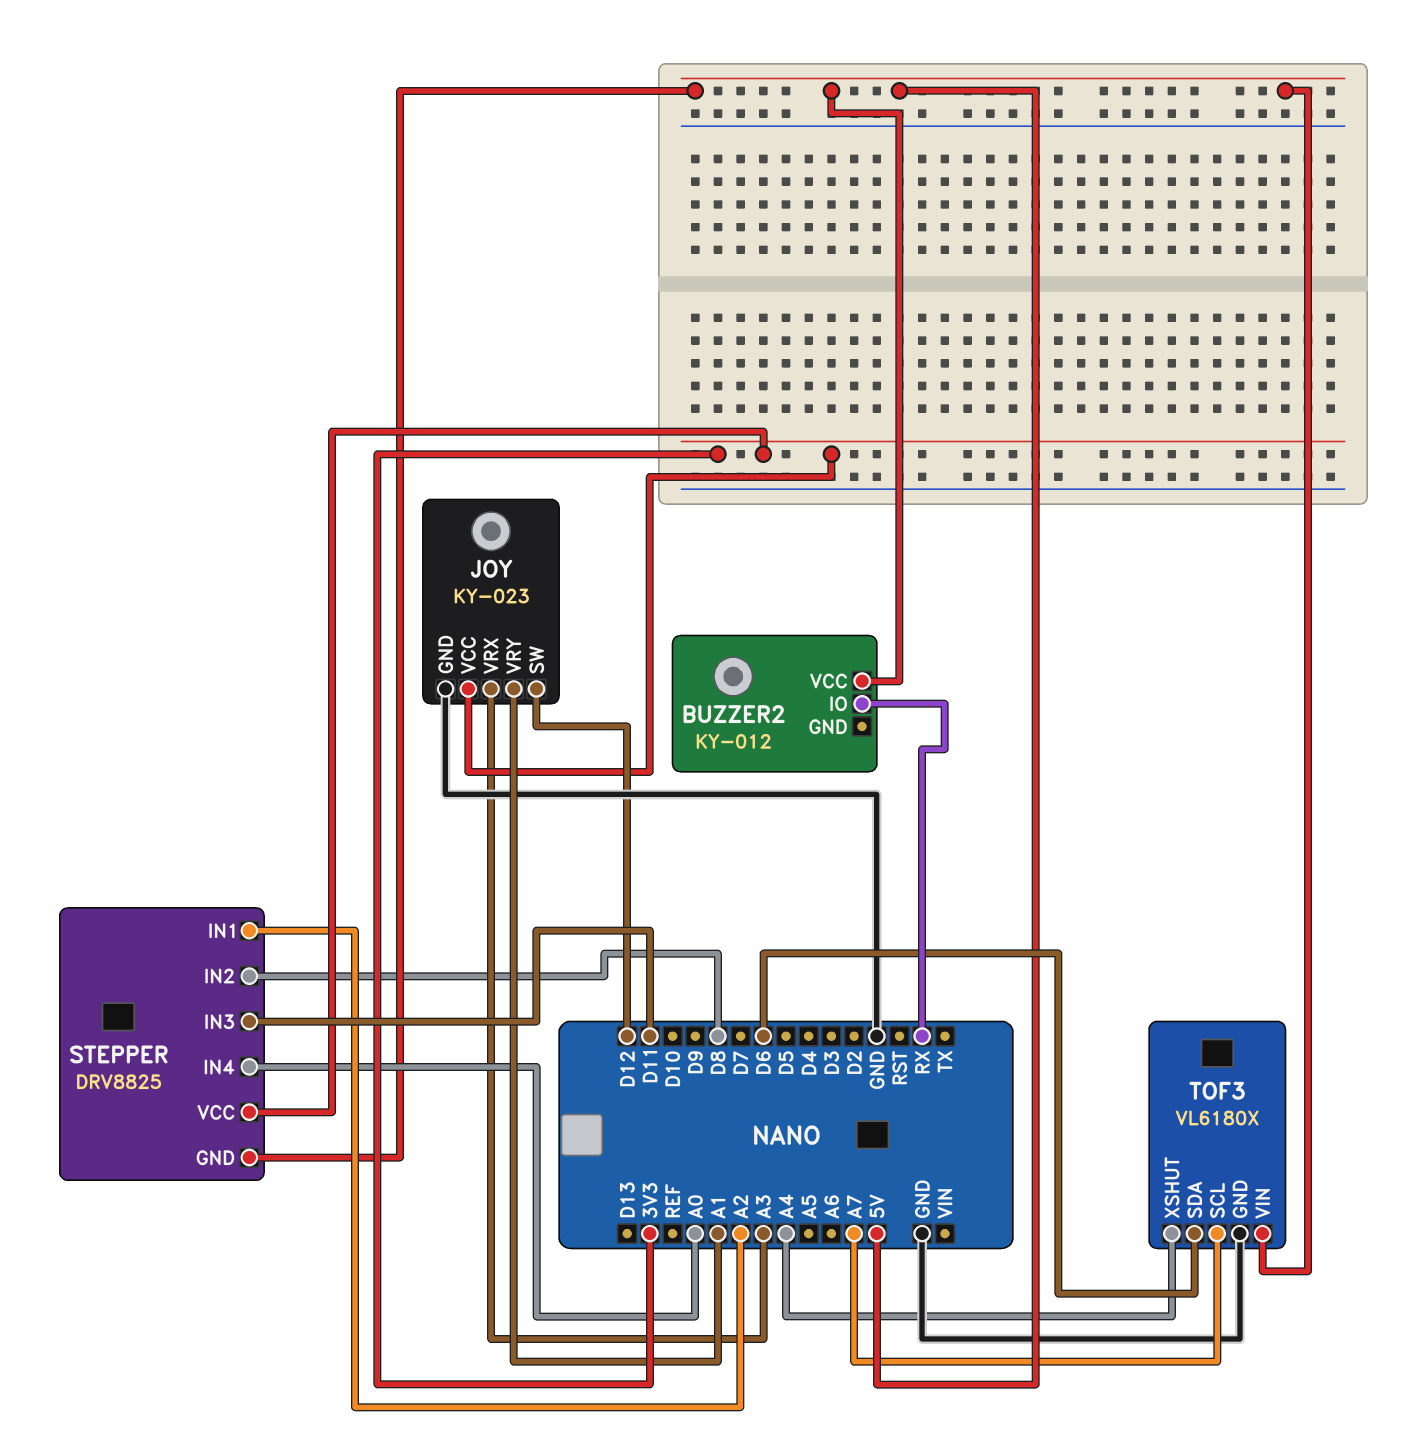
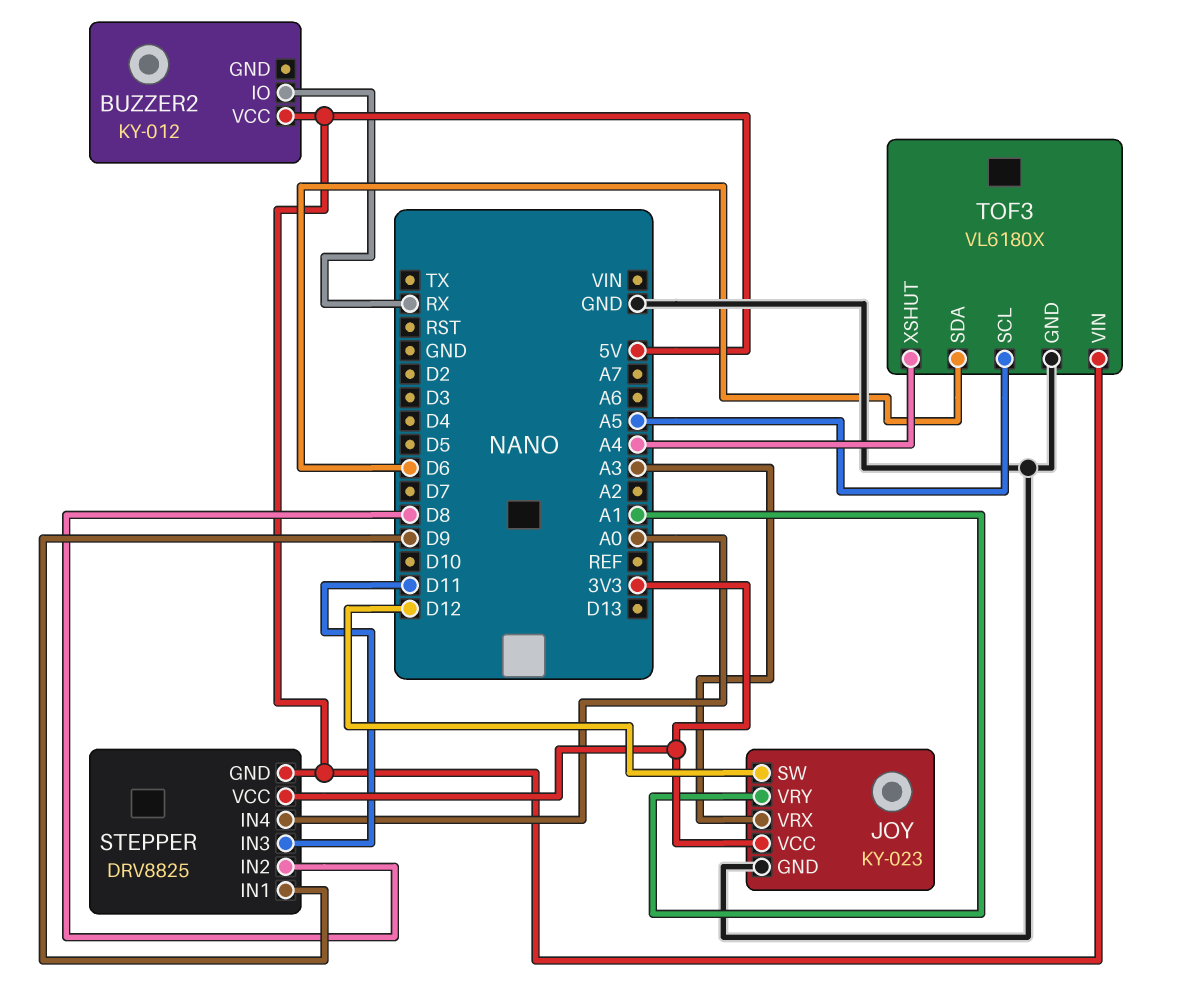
STEPPER pin IN1: A2 -> D9
TOF3 pin SCL: A7 -> A5

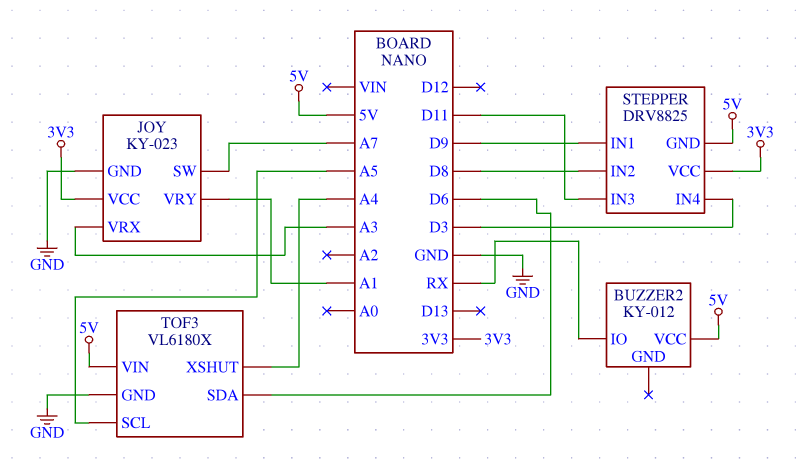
JOY pin SW: D12 -> A7
STEPPER pin IN4: A0 -> D3

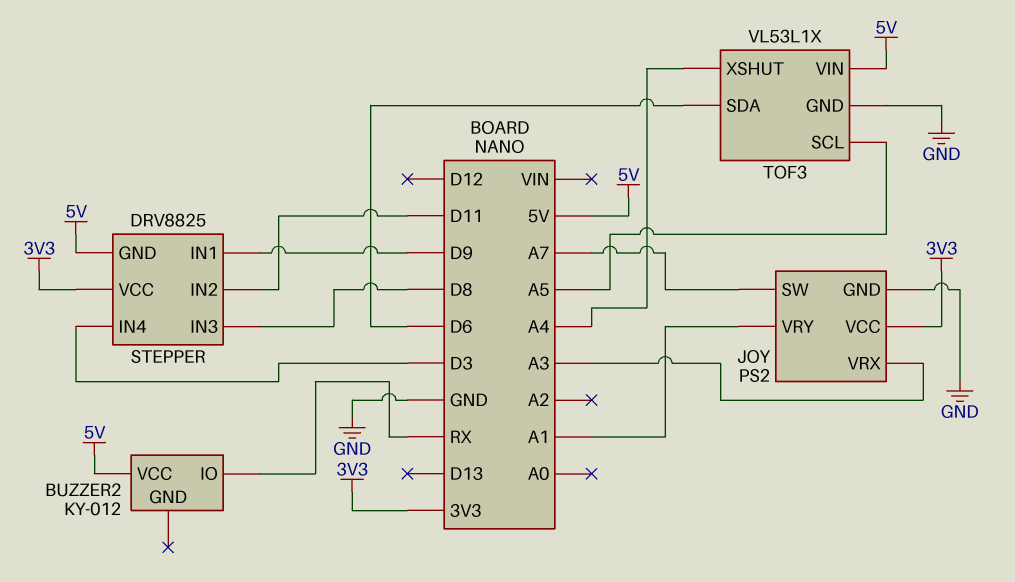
JOY: KY-023 -> PS2
STEPPER pin IN2: D8 -> D11
STEPPER pin IN3: D11 -> D8
TOF3: VL6180X -> VL53L1X

